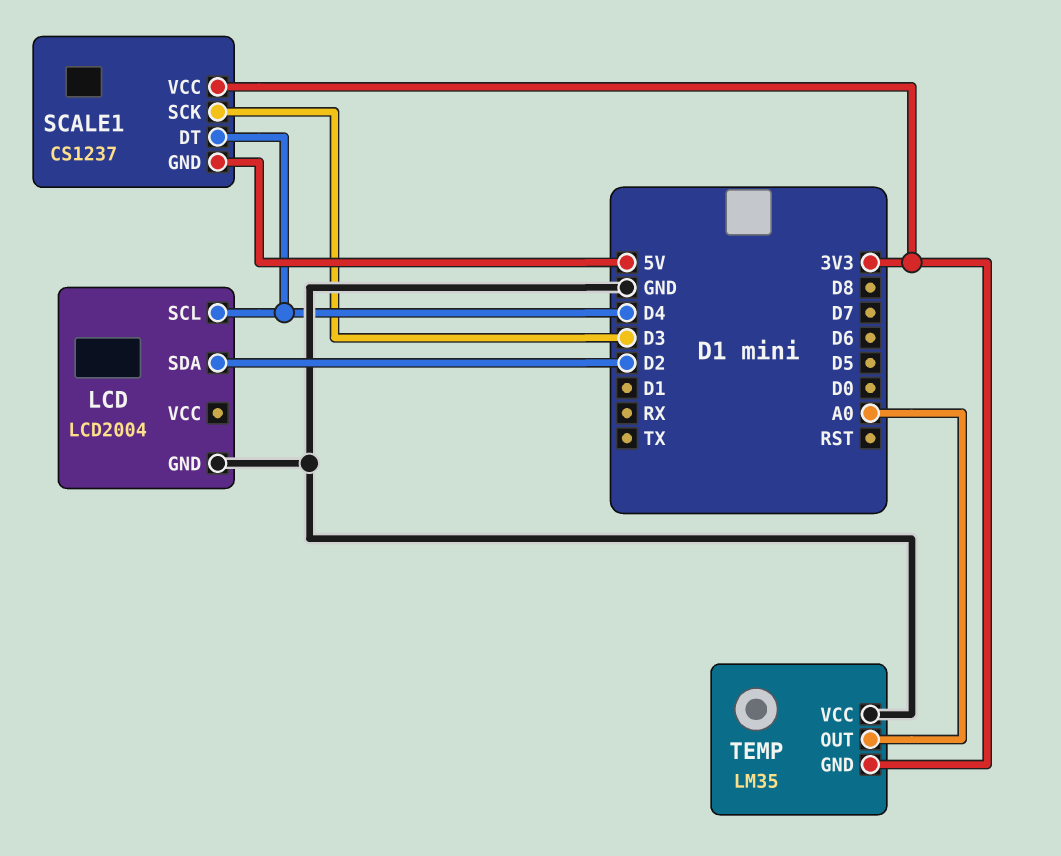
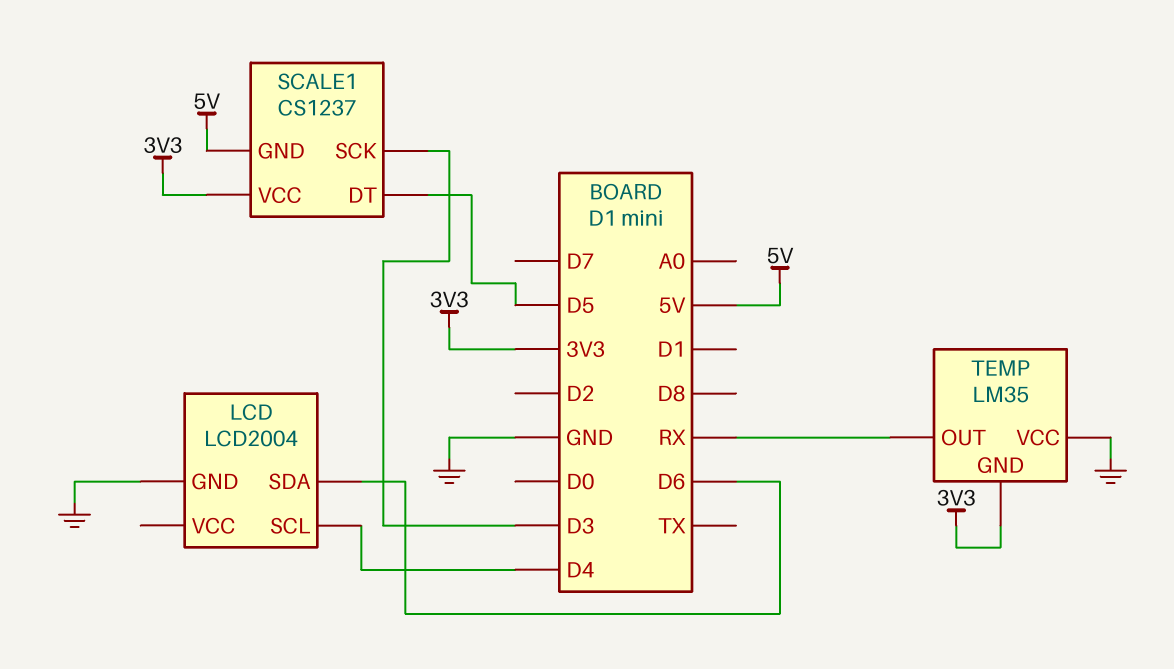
LCD pin SDA: D2 -> D6
SCALE1 pin DT: D4 -> D5
TEMP pin OUT: A0 -> RX

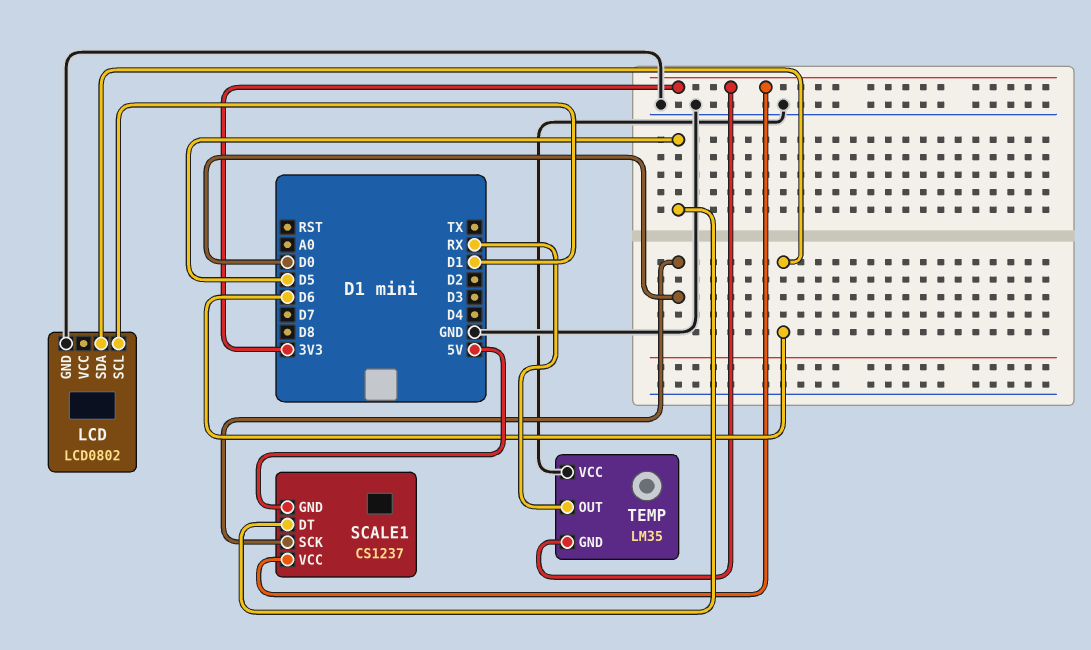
LCD: LCD2004 -> LCD0802
LCD pin SCL: D4 -> D1
SCALE1 pin SCK: D3 -> D0

